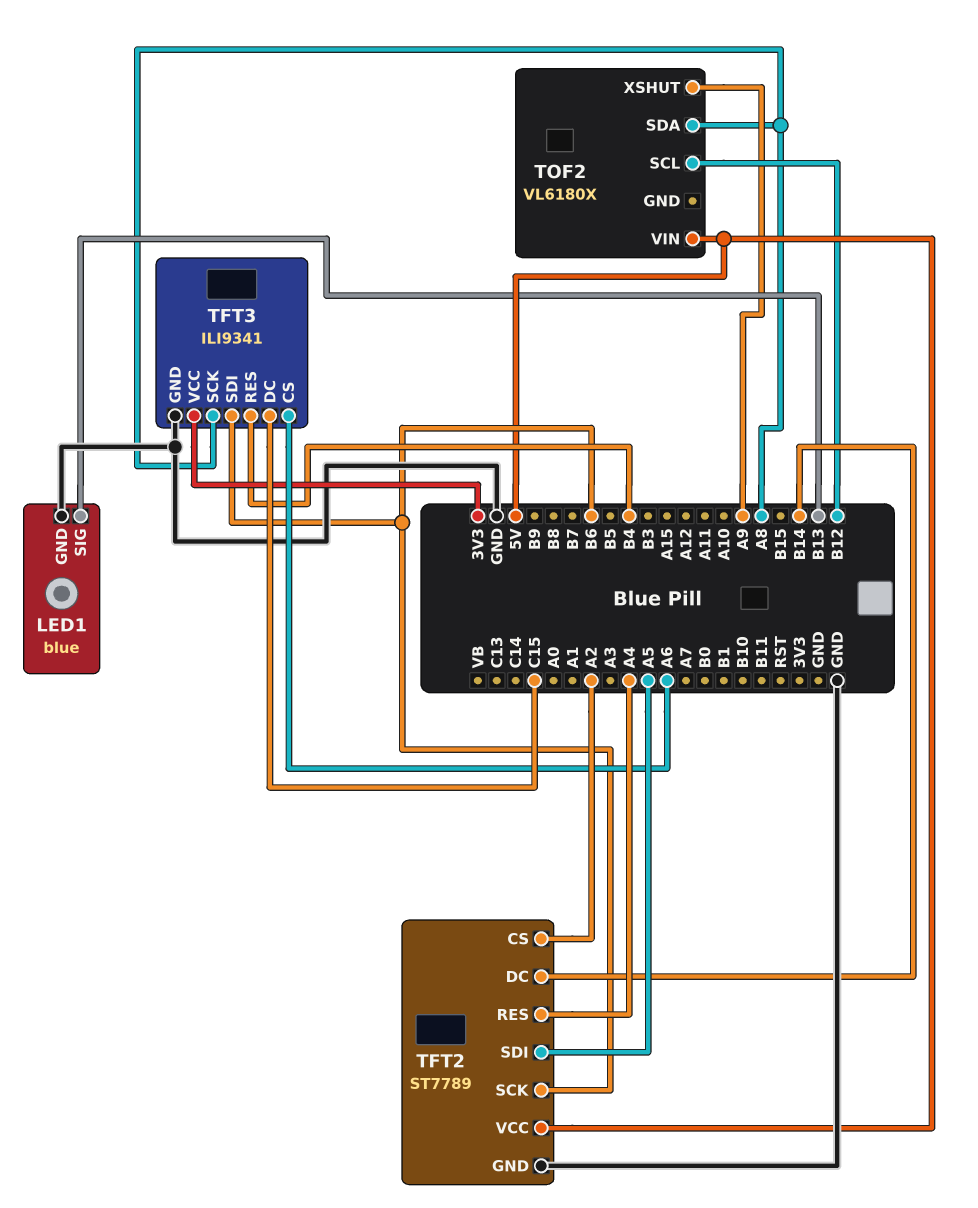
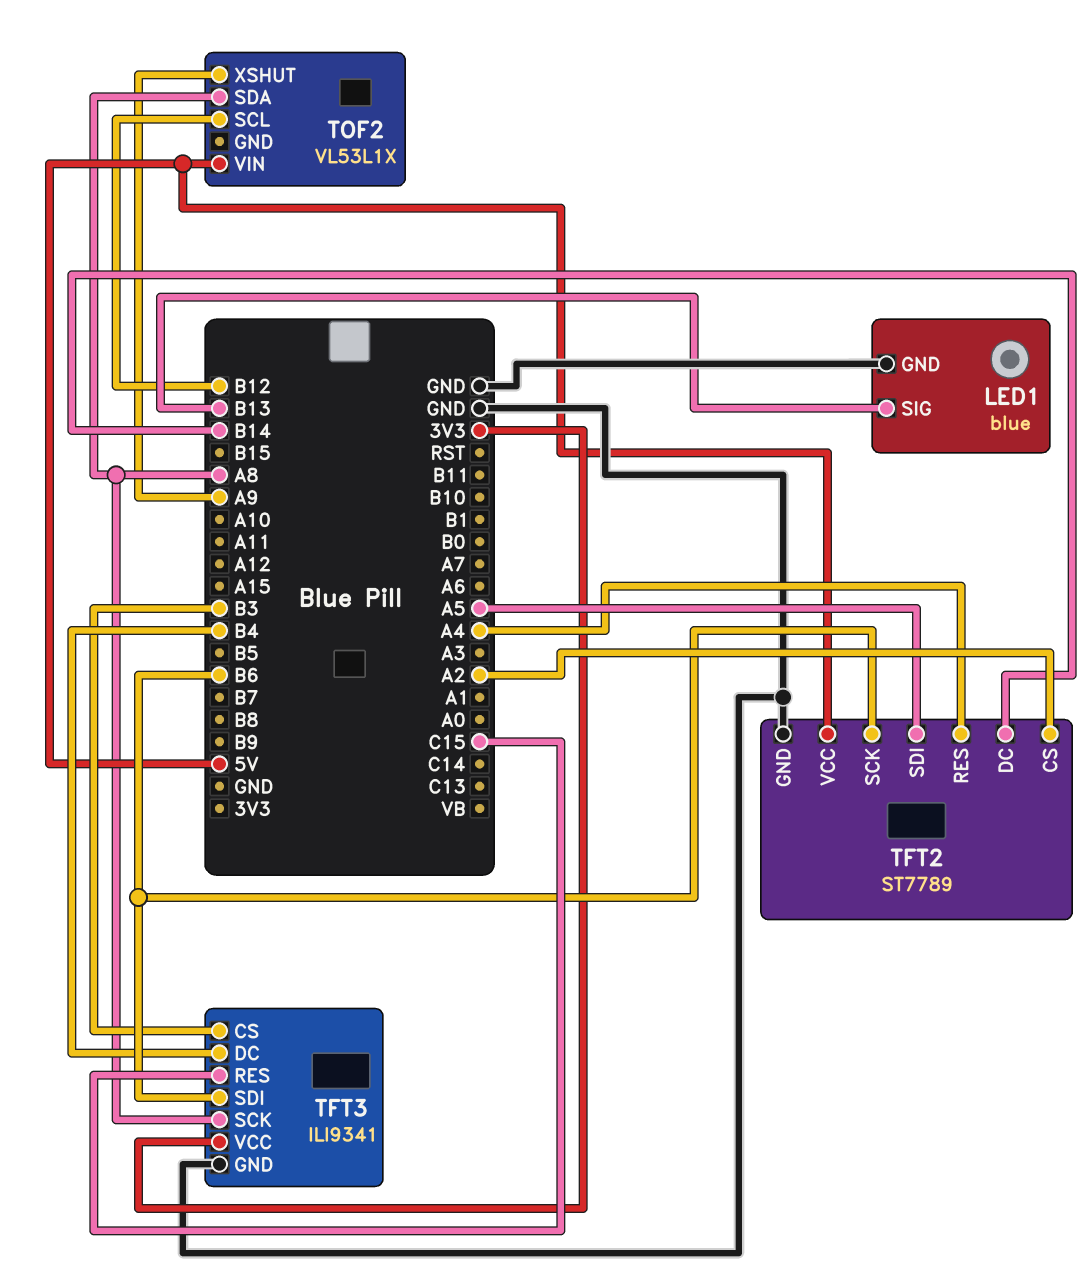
TFT3 pin CS: A6 -> B3
TFT3 pin DC: C15 -> B4
TFT3 pin RES: B4 -> C15
TOF2: VL6180X -> VL53L1X

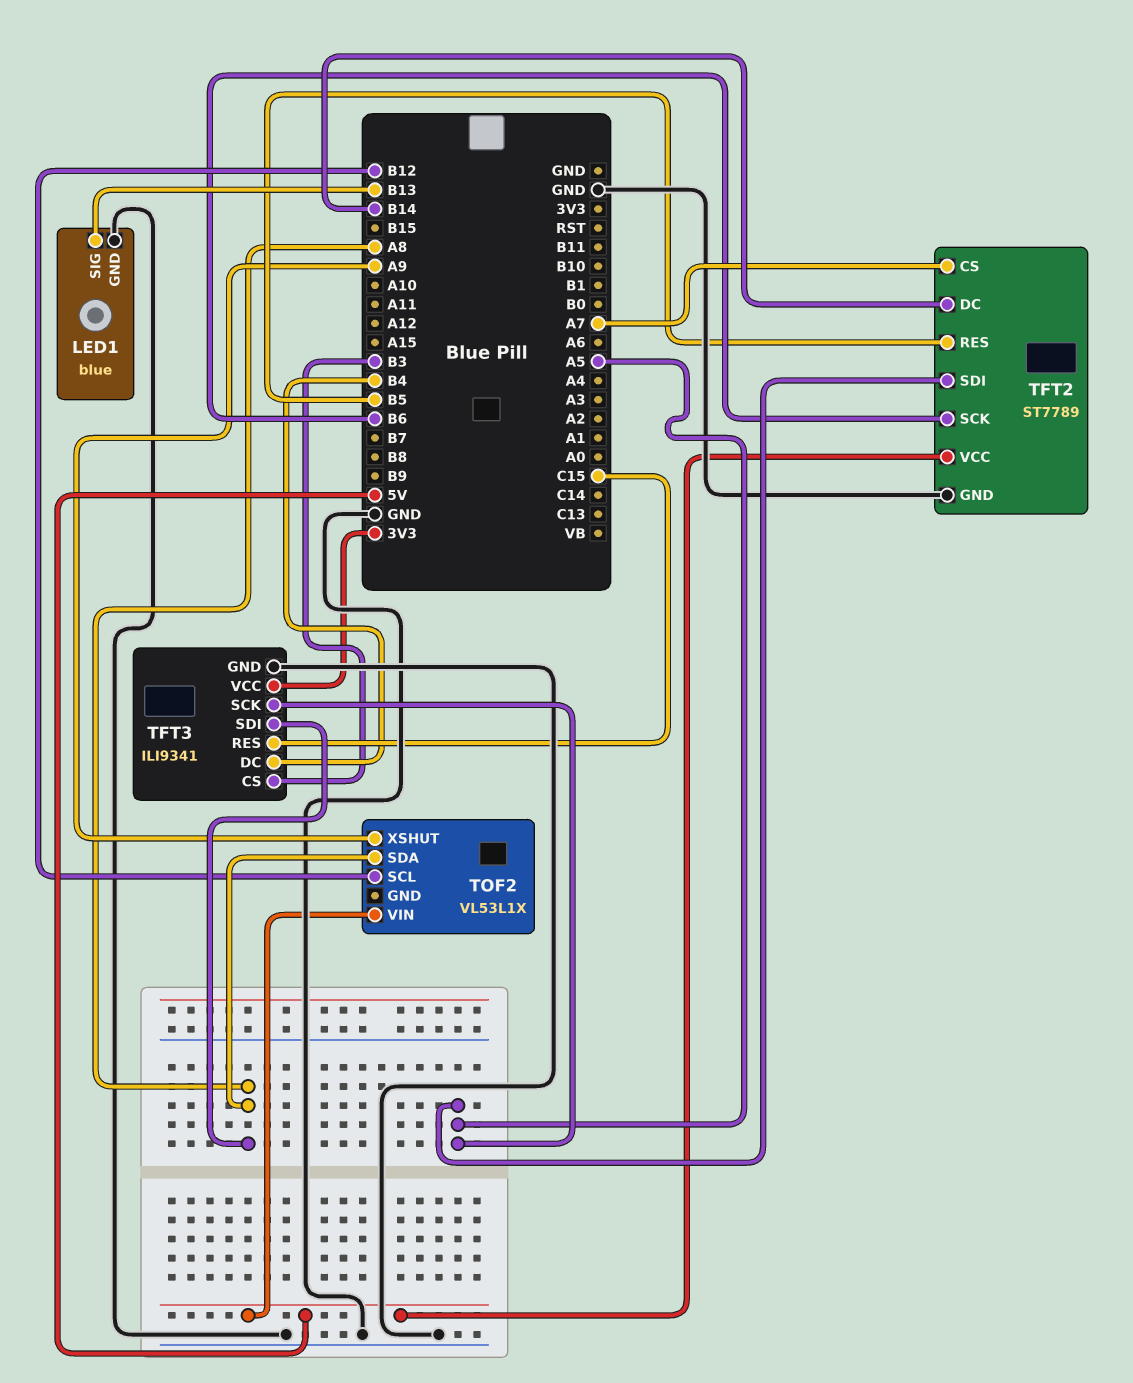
TFT2 pin CS: A2 -> A7
TFT2 pin RES: A4 -> B5
TFT3 pin SCK: A8 -> A5
TFT3 pin SDI: B6 -> A8

